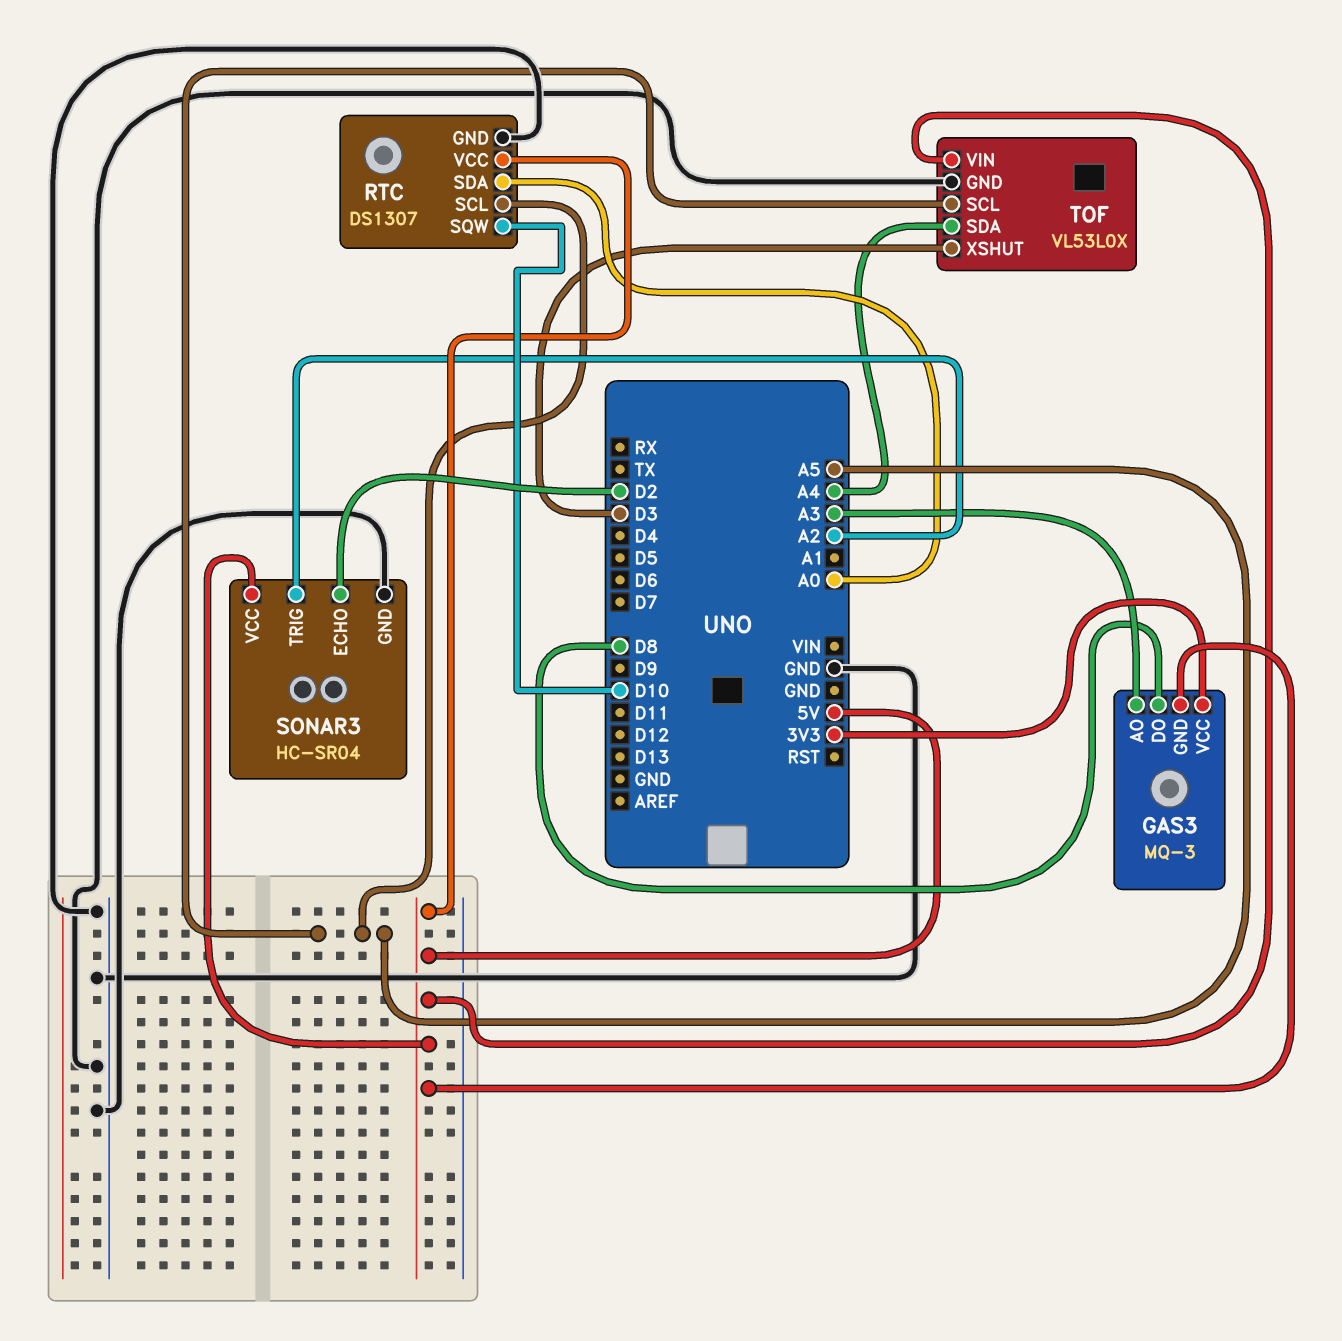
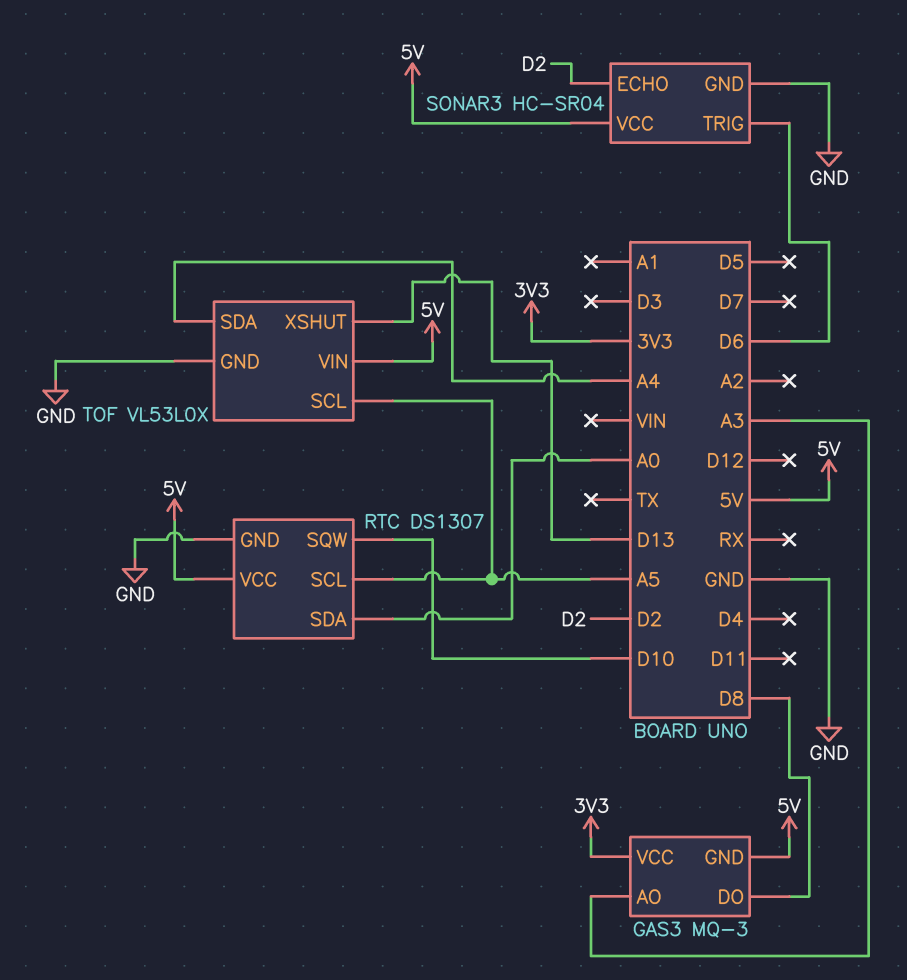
SONAR3 pin TRIG: A2 -> D6
TOF pin XSHUT: D3 -> D13

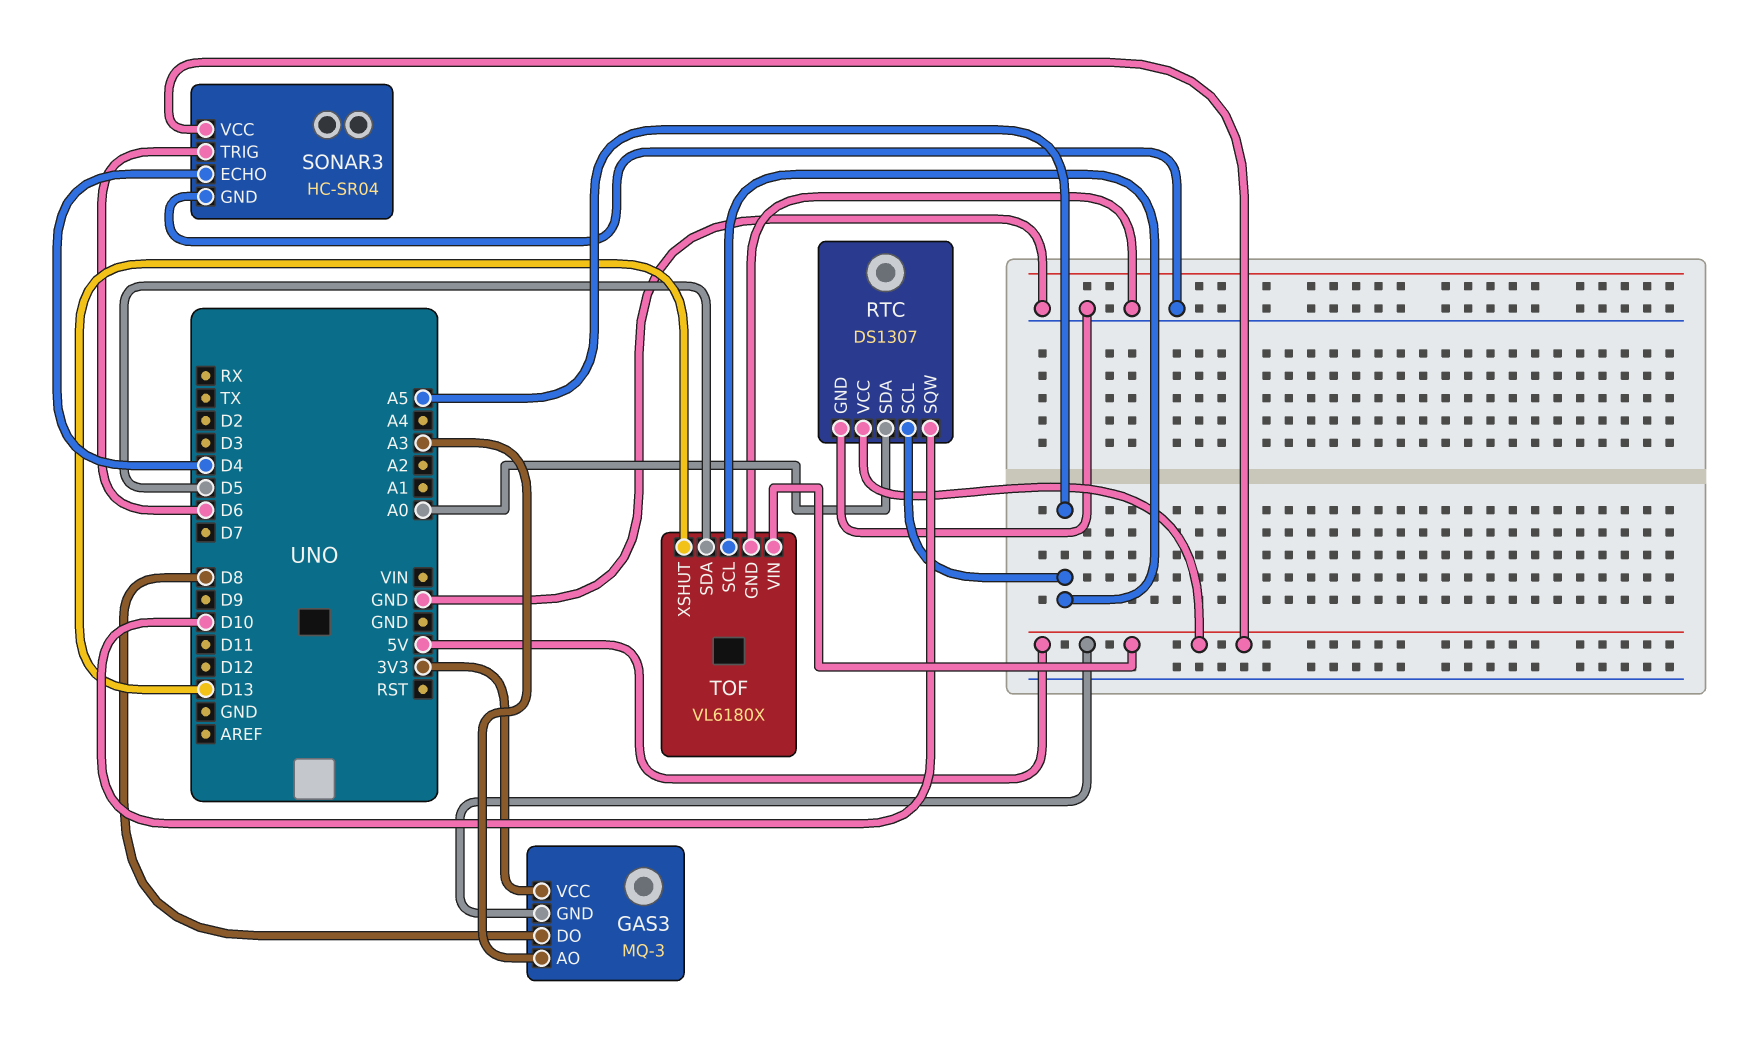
SONAR3 pin ECHO: D2 -> D4
TOF: VL53L0X -> VL6180X
TOF pin SDA: A4 -> D5

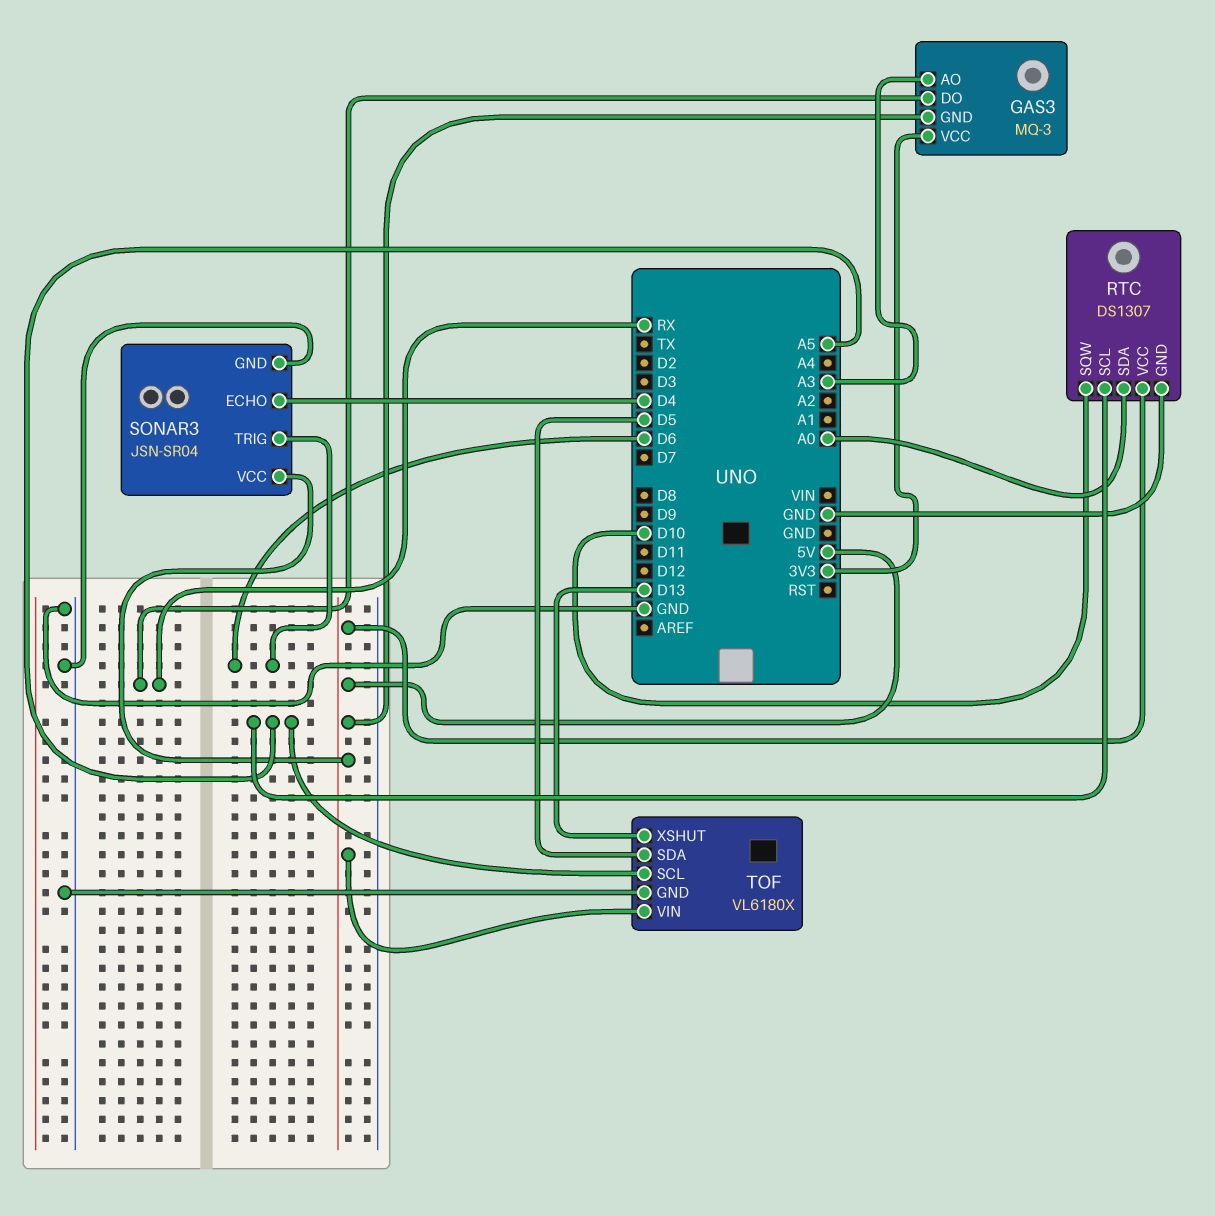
GAS3 pin DO: D8 -> RX
SONAR3: HC-SR04 -> JSN-SR04

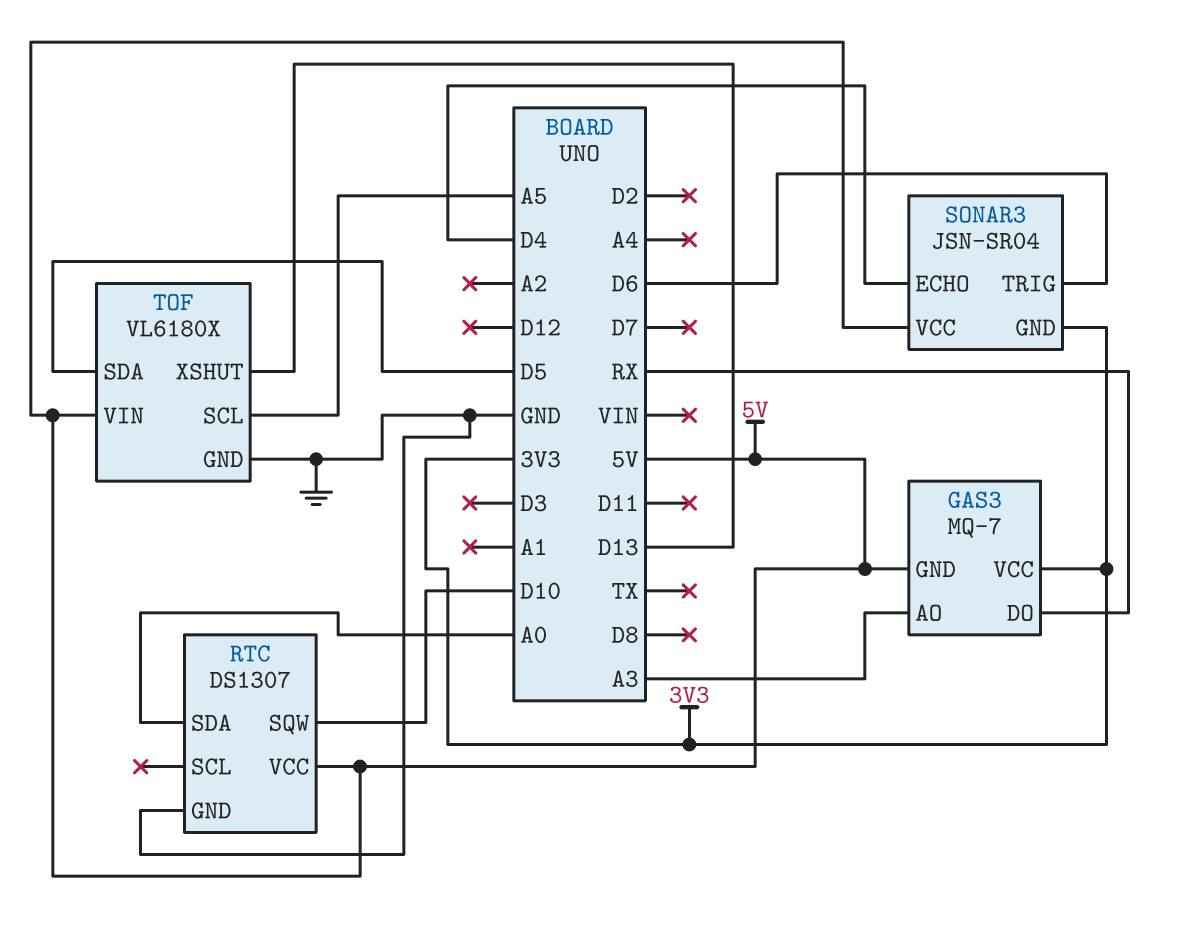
GAS3: MQ-3 -> MQ-7
RTC pin SCL: A5 -> none
SONAR3 pin GND: GND -> 3V3

